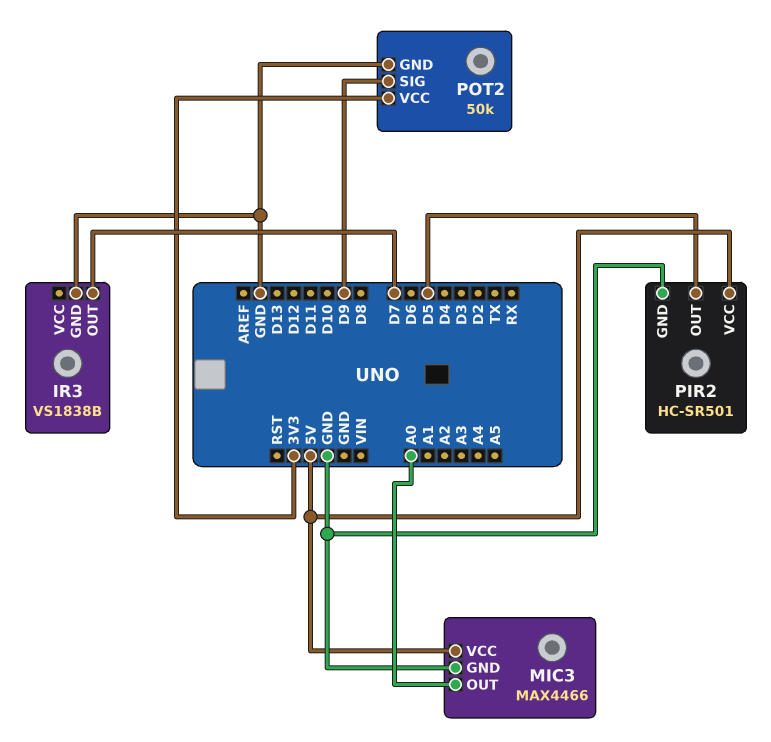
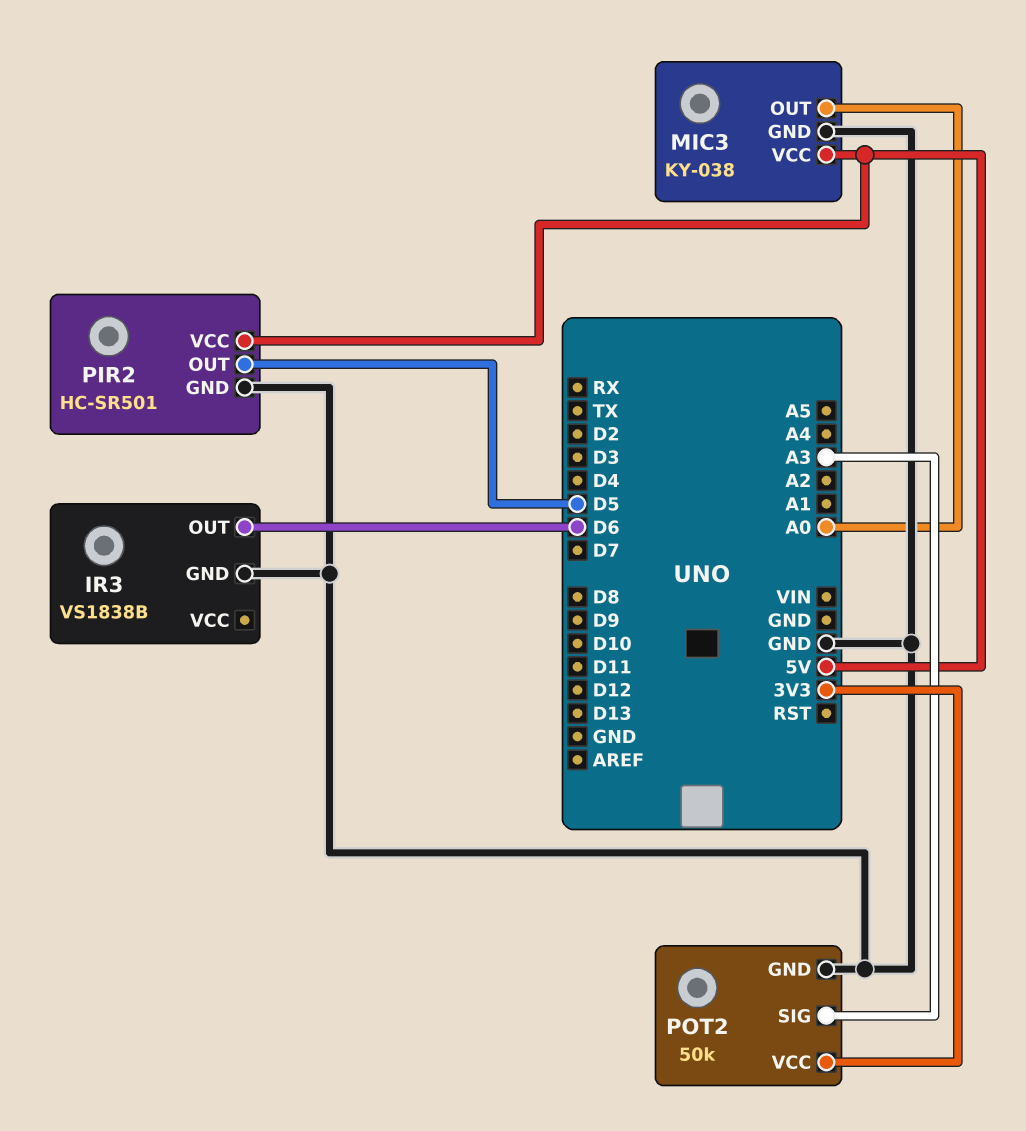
IR3 pin OUT: D7 -> D6
MIC3: MAX4466 -> KY-038
POT2 pin SIG: D9 -> A3

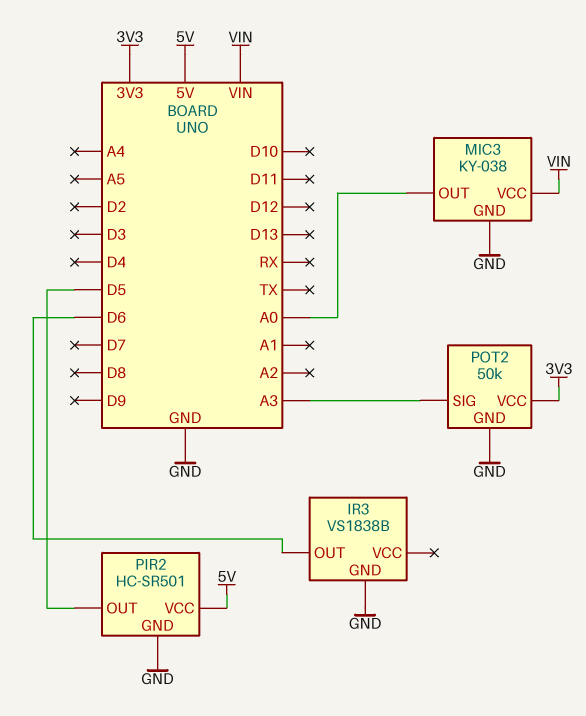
MIC3 pin VCC: 5V -> VIN

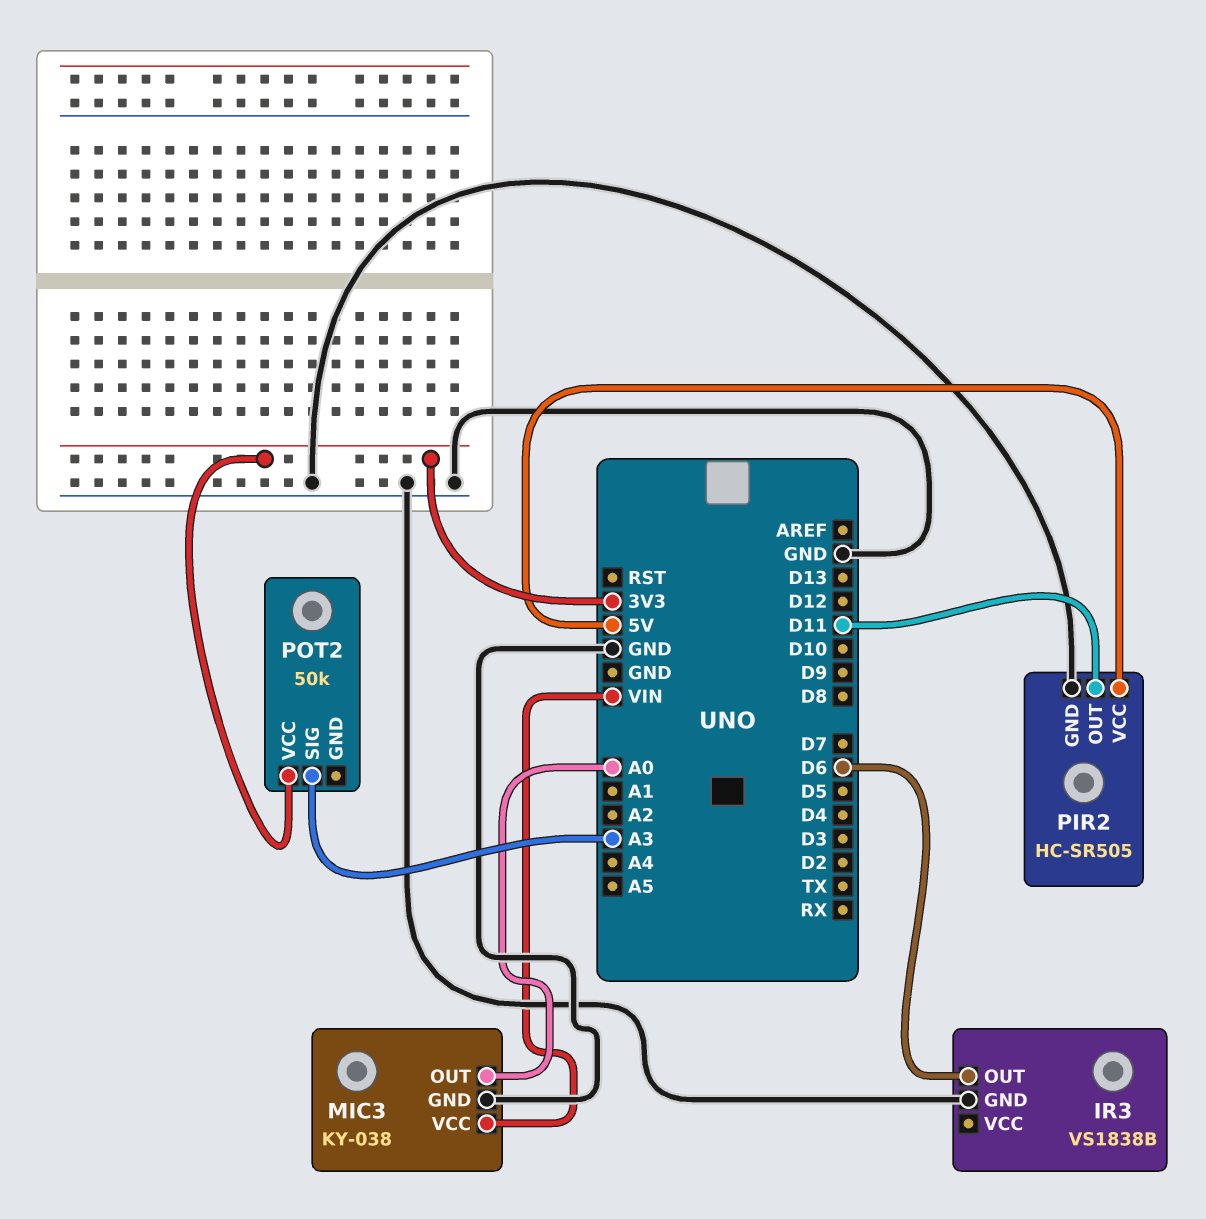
PIR2: HC-SR501 -> HC-SR505
PIR2 pin OUT: D5 -> D11
POT2 pin GND: GND -> none

